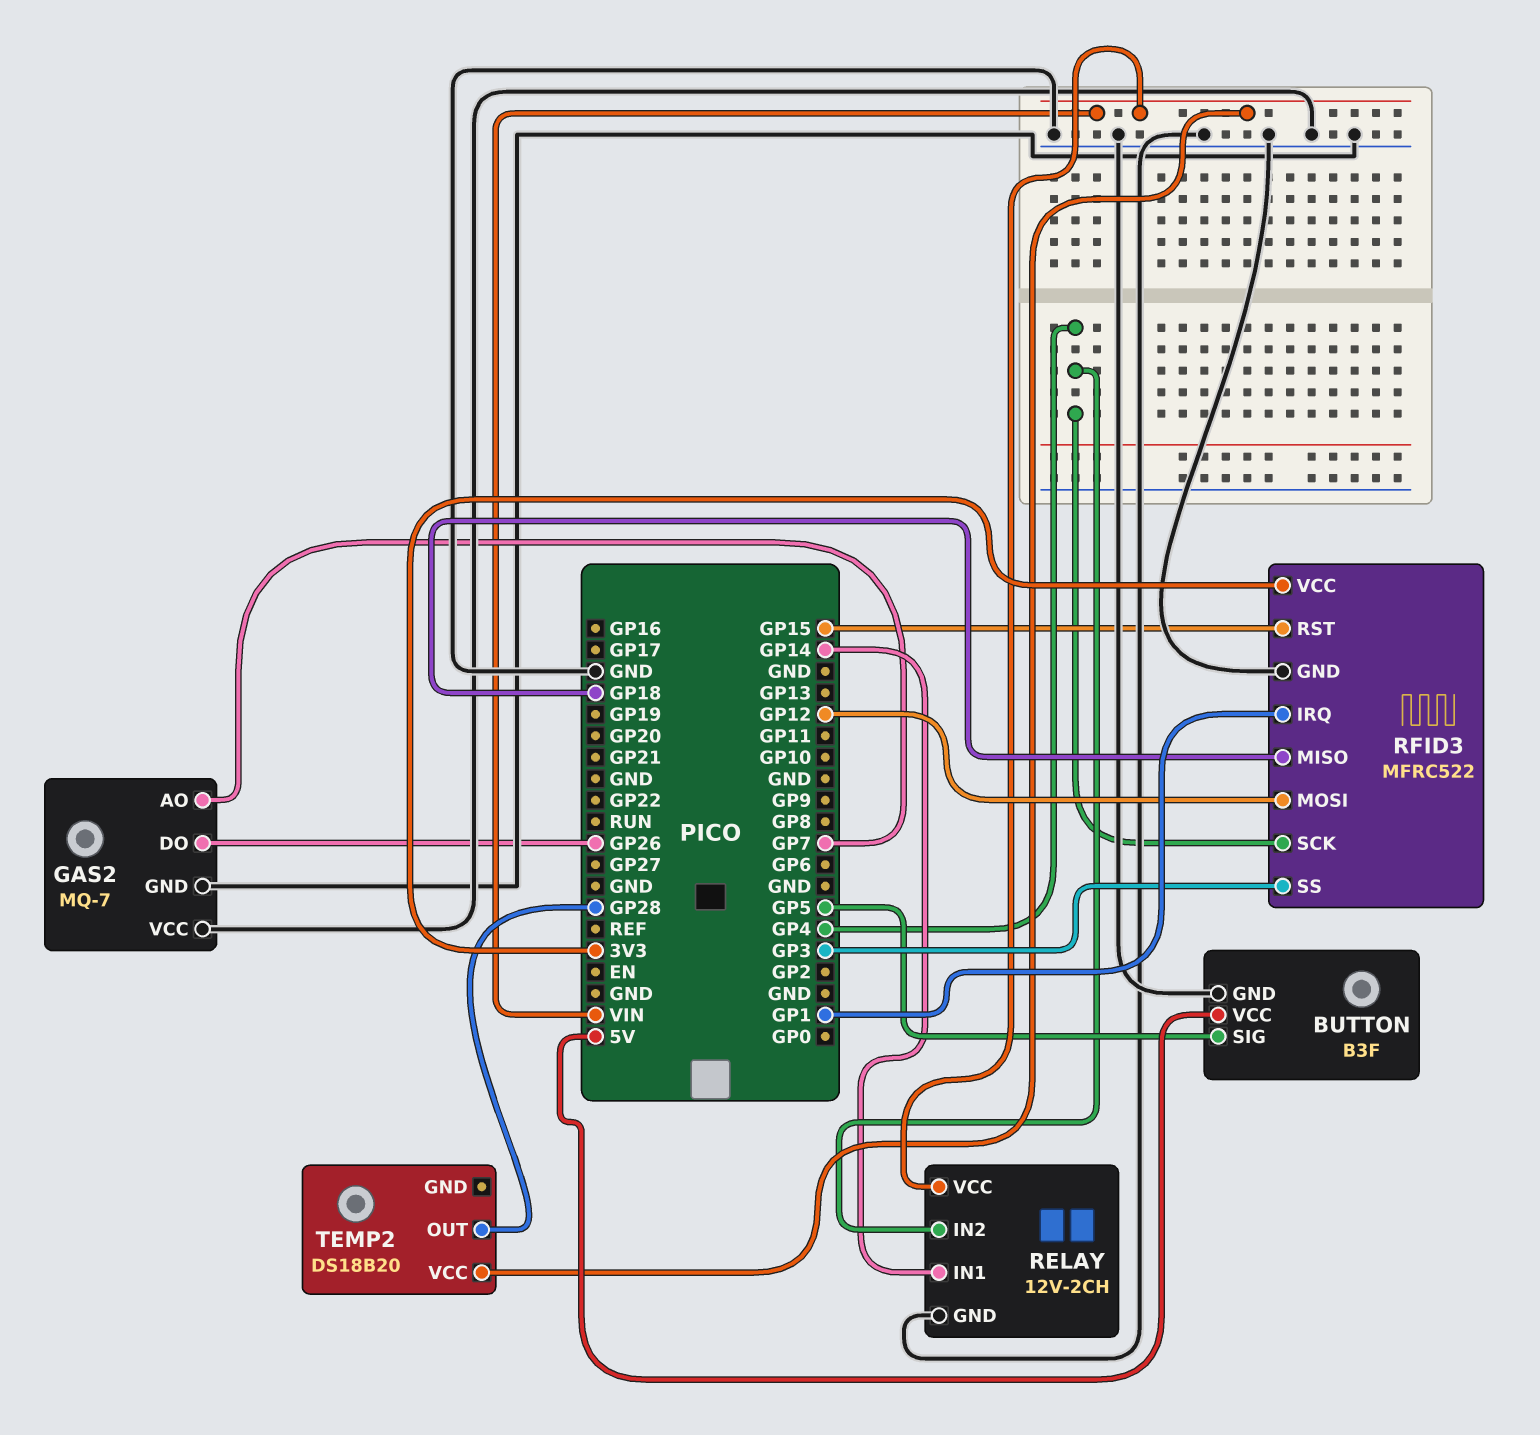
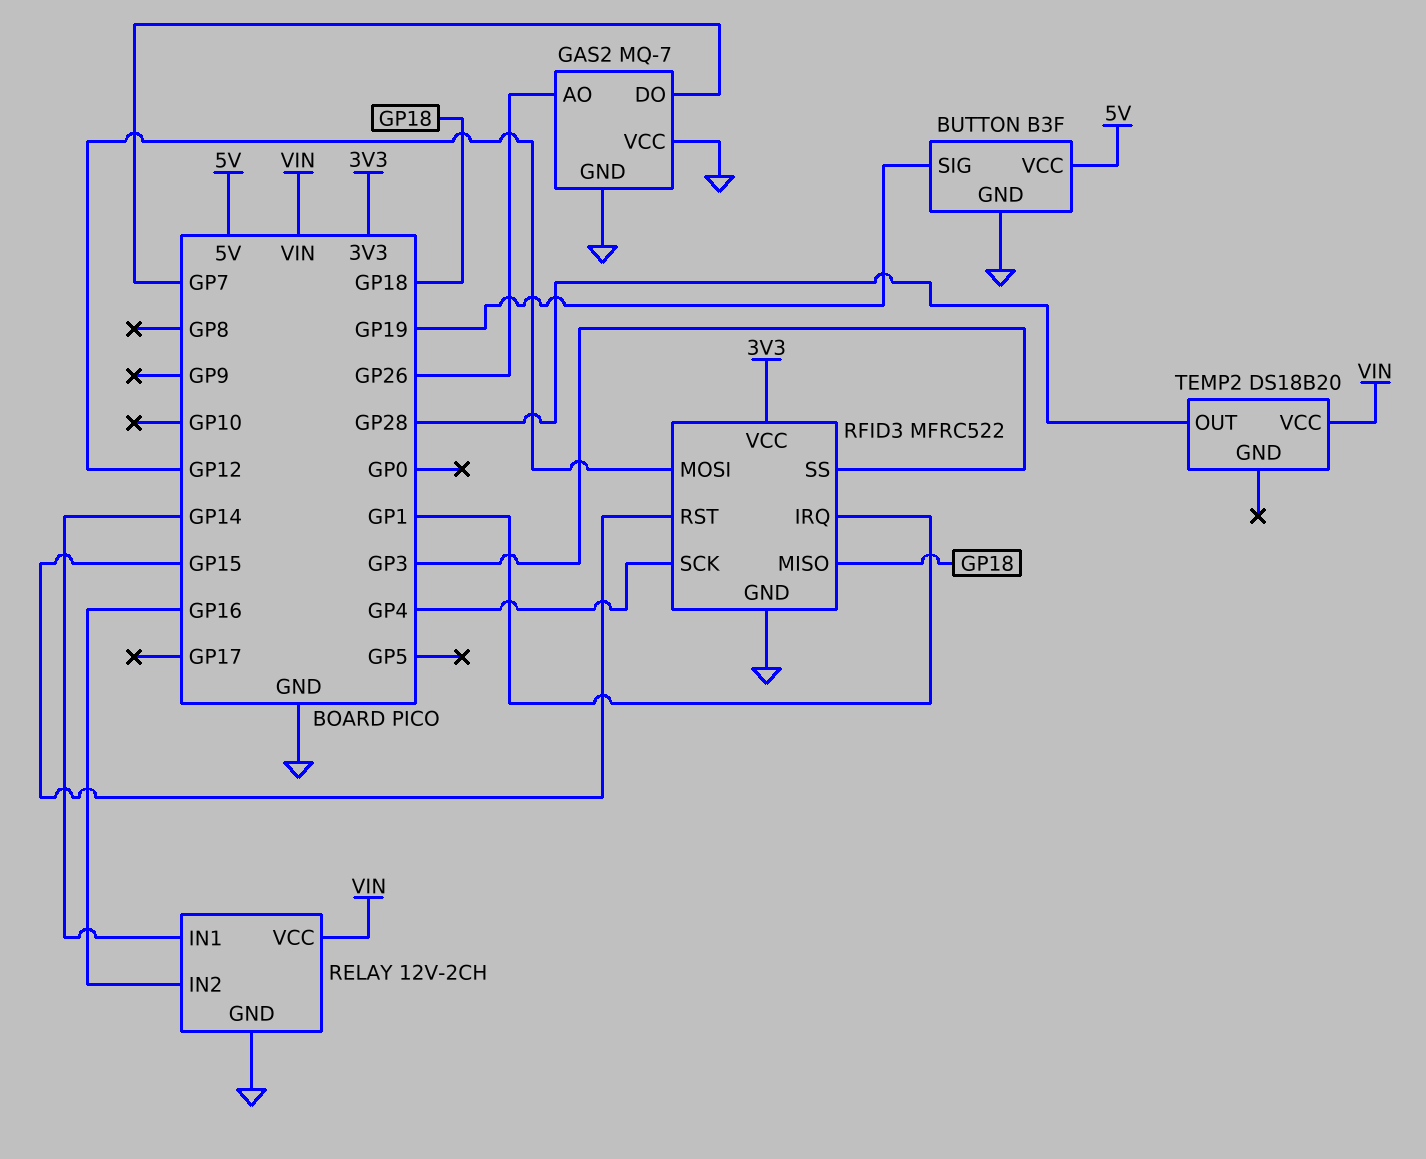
BUTTON pin SIG: GP5 -> GP19
GAS2 pin AO: GP7 -> GP26
GAS2 pin DO: GP26 -> GP7
RELAY pin IN2: GP4 -> GP16

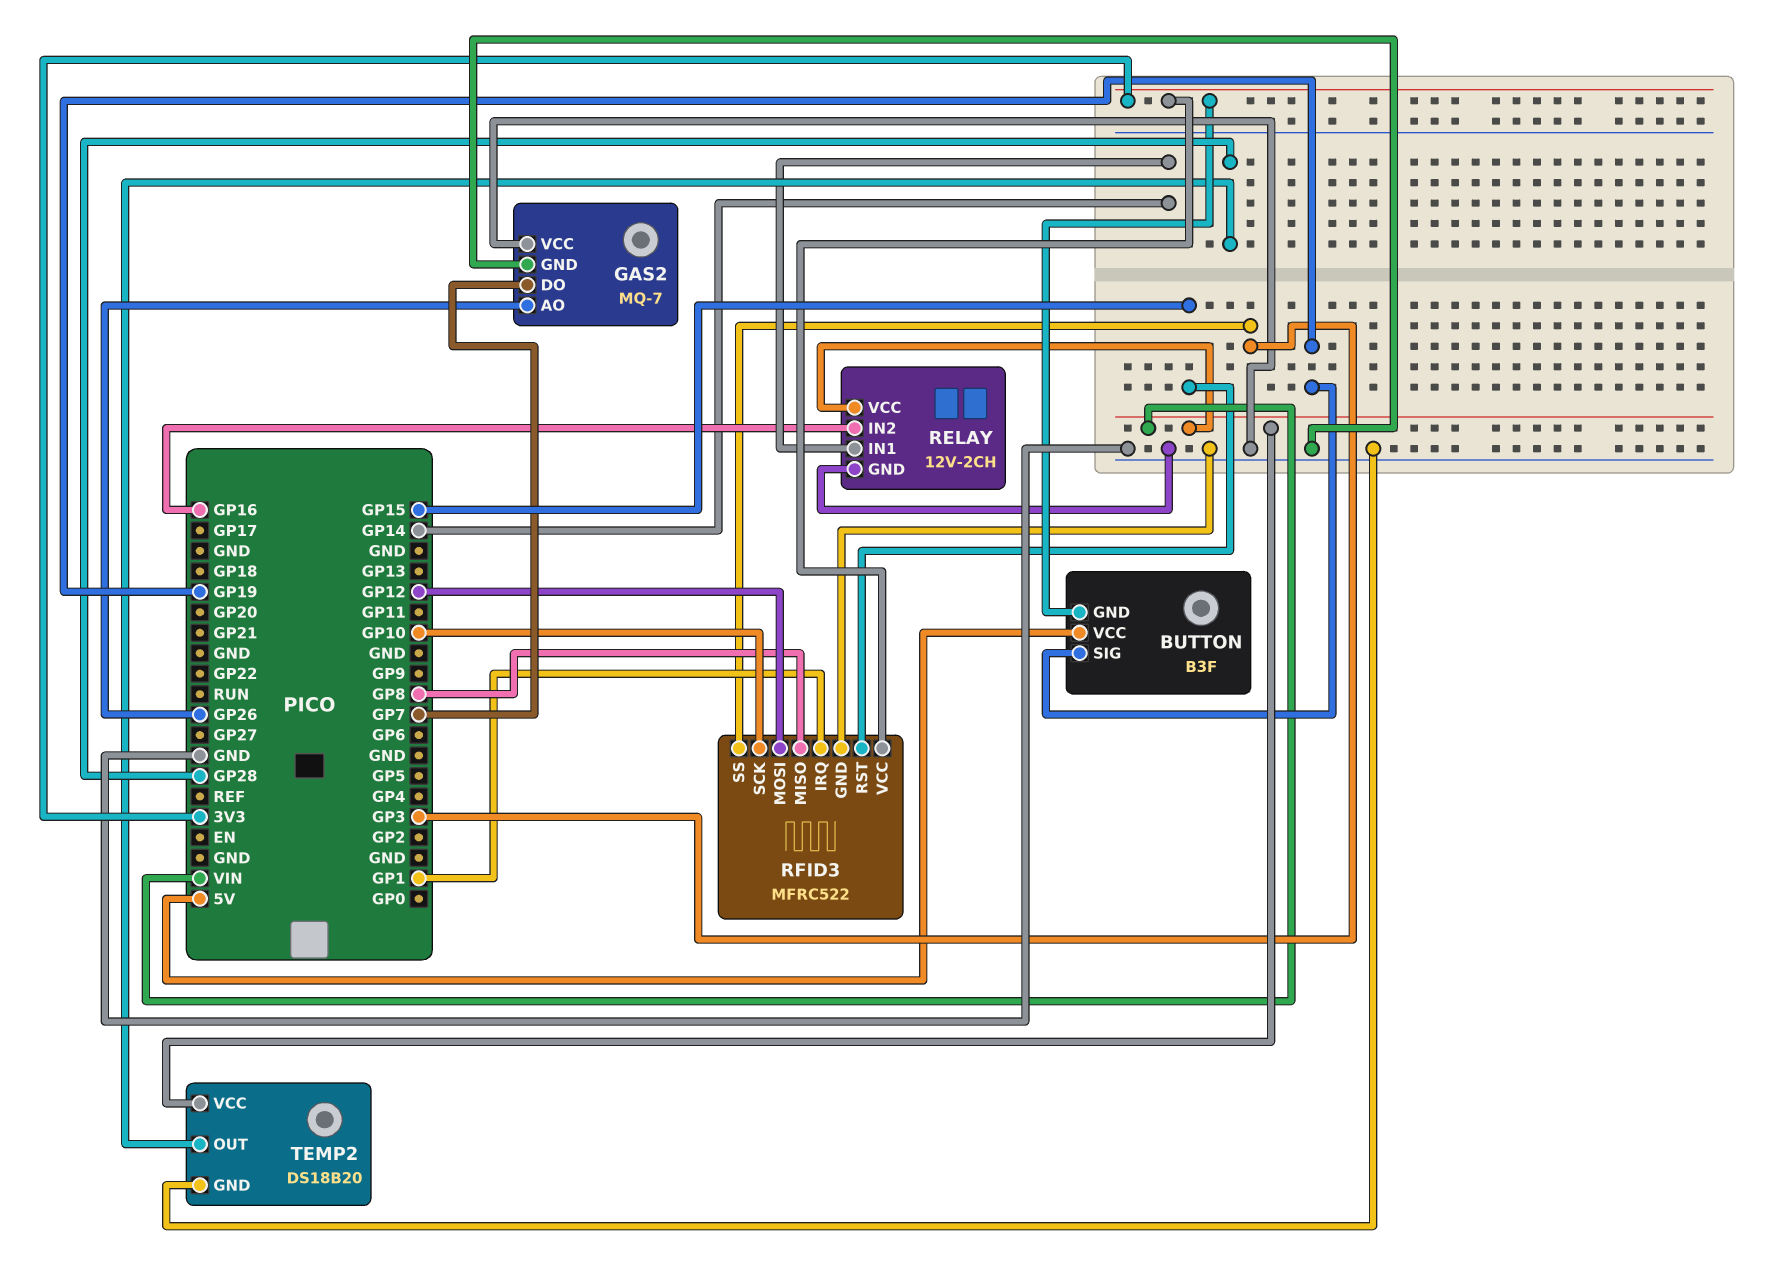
BUTTON pin GND: GND -> 3V3
RFID3 pin MISO: GP18 -> GP8
RFID3 pin SCK: GP4 -> GP10
TEMP2 pin GND: none -> GND

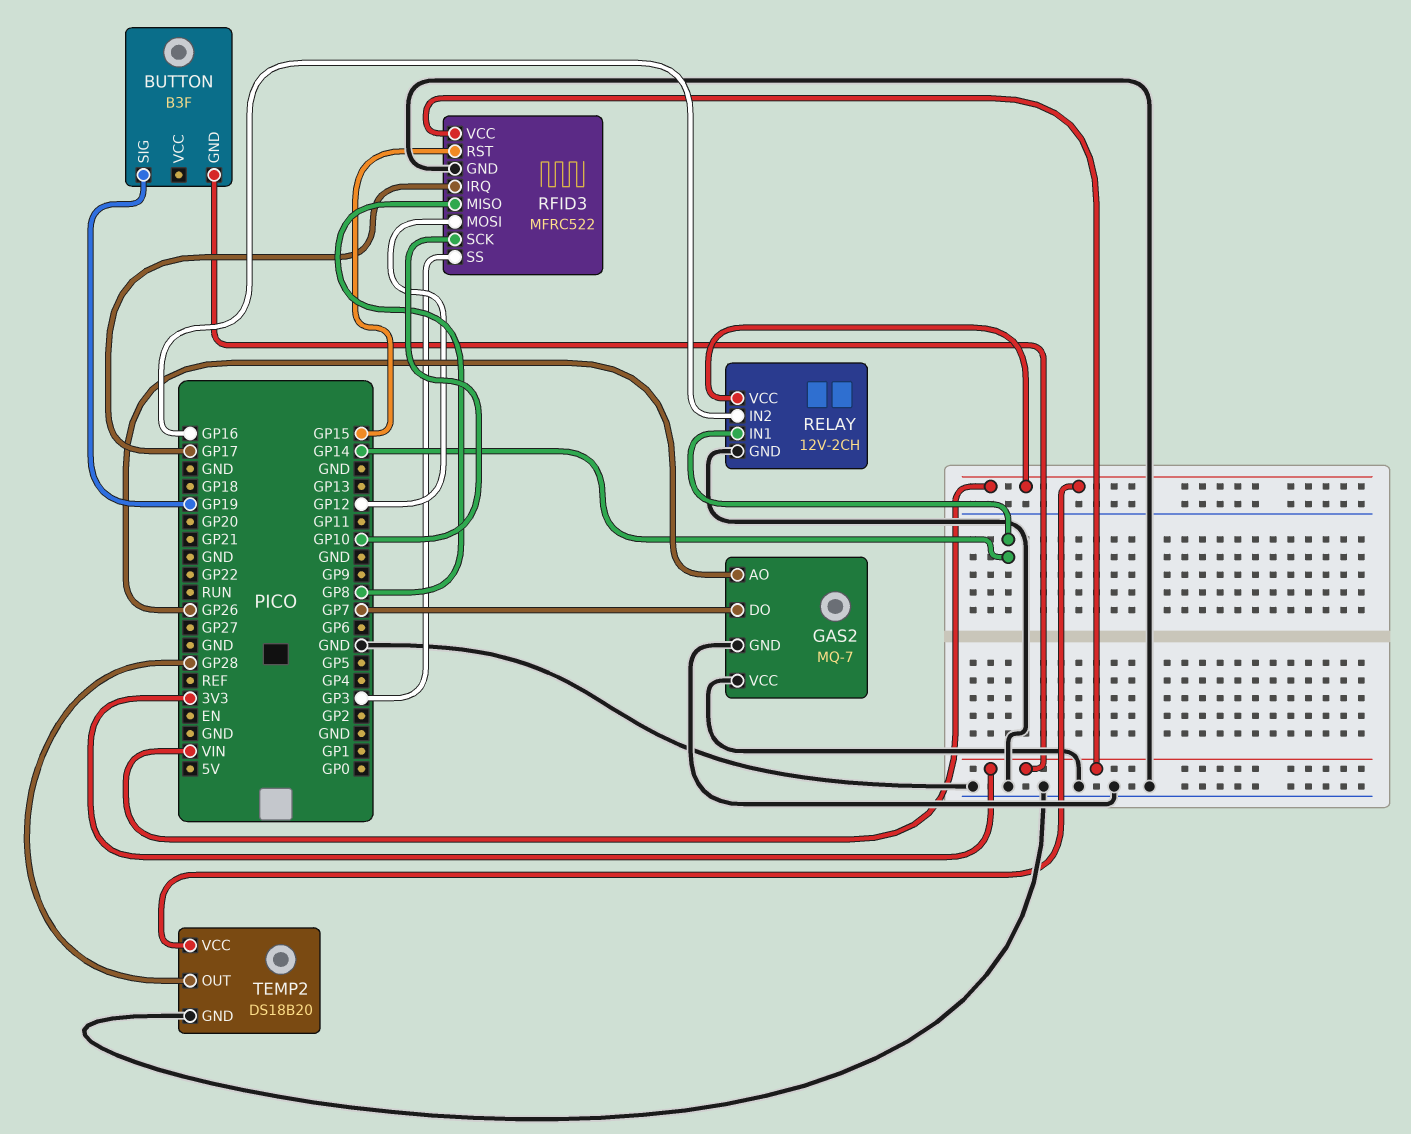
BUTTON pin VCC: 5V -> none
RFID3 pin IRQ: GP1 -> GP17

